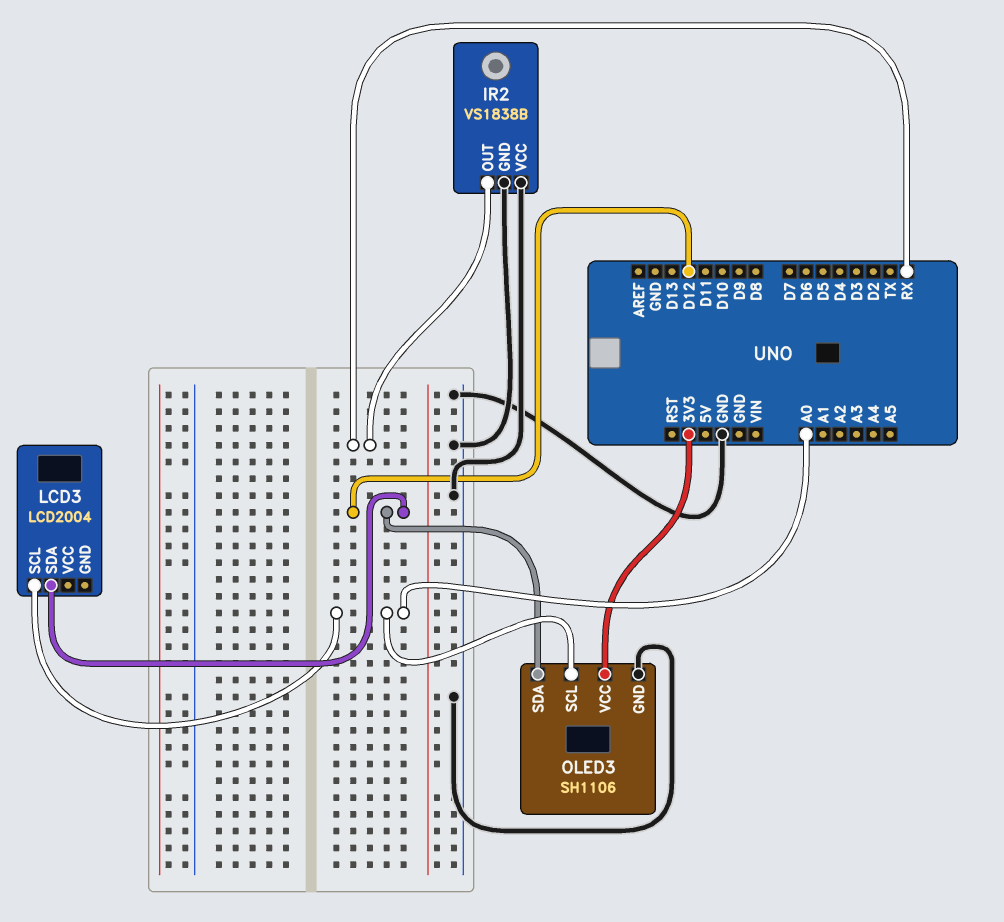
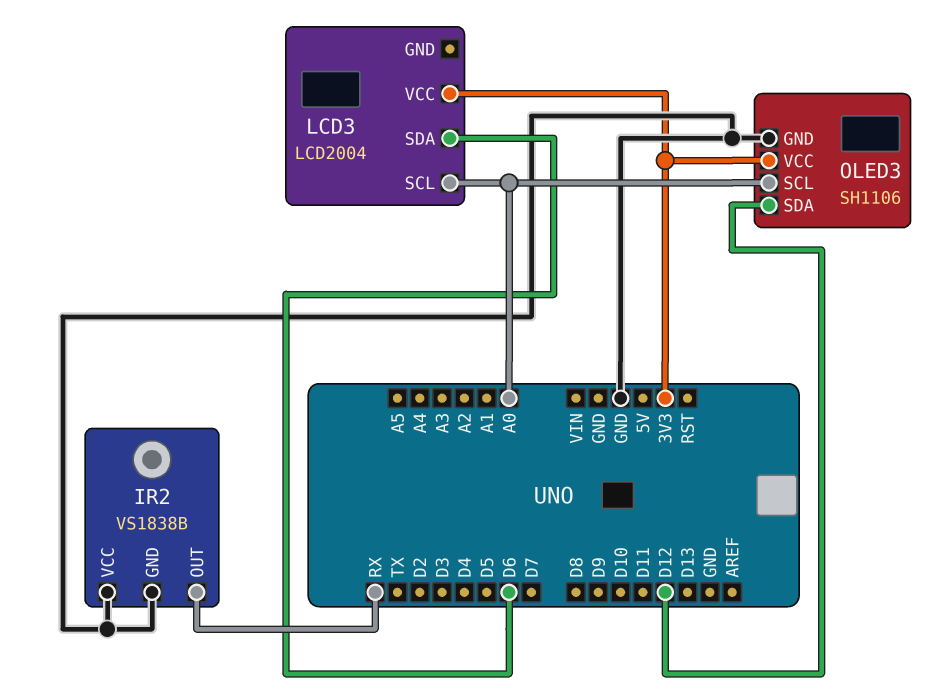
LCD3 pin SDA: D12 -> D6
LCD3 pin VCC: none -> 3V3

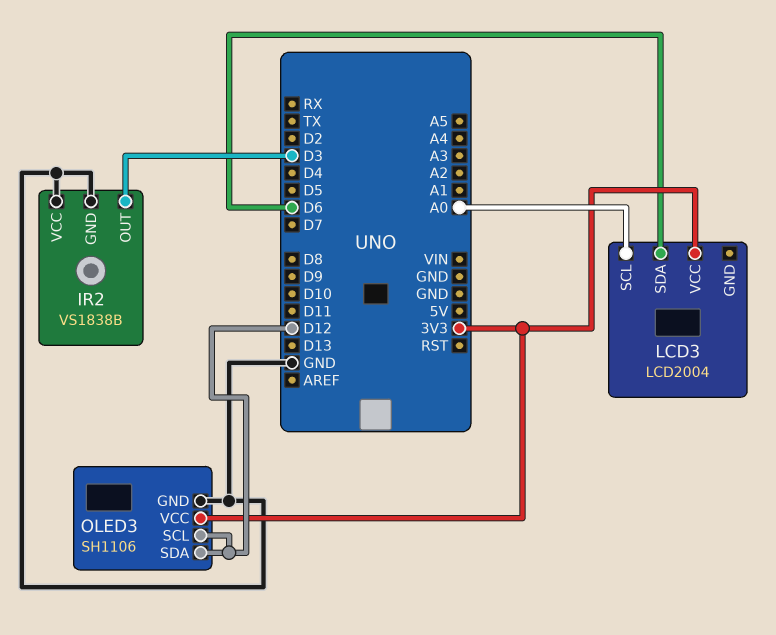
IR2 pin OUT: RX -> D3
OLED3 pin SCL: A0 -> D12

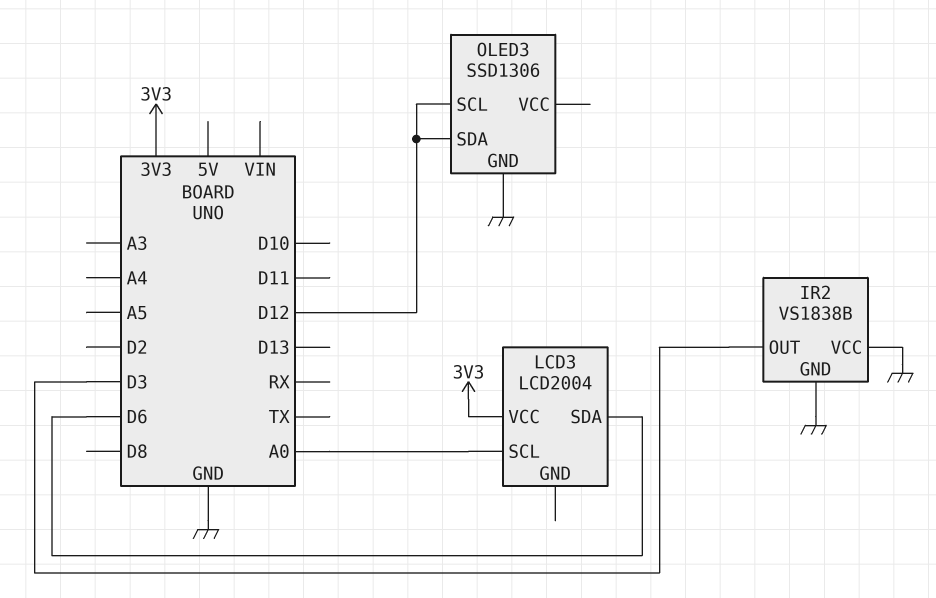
OLED3: SH1106 -> SSD1306
OLED3 pin VCC: 3V3 -> none

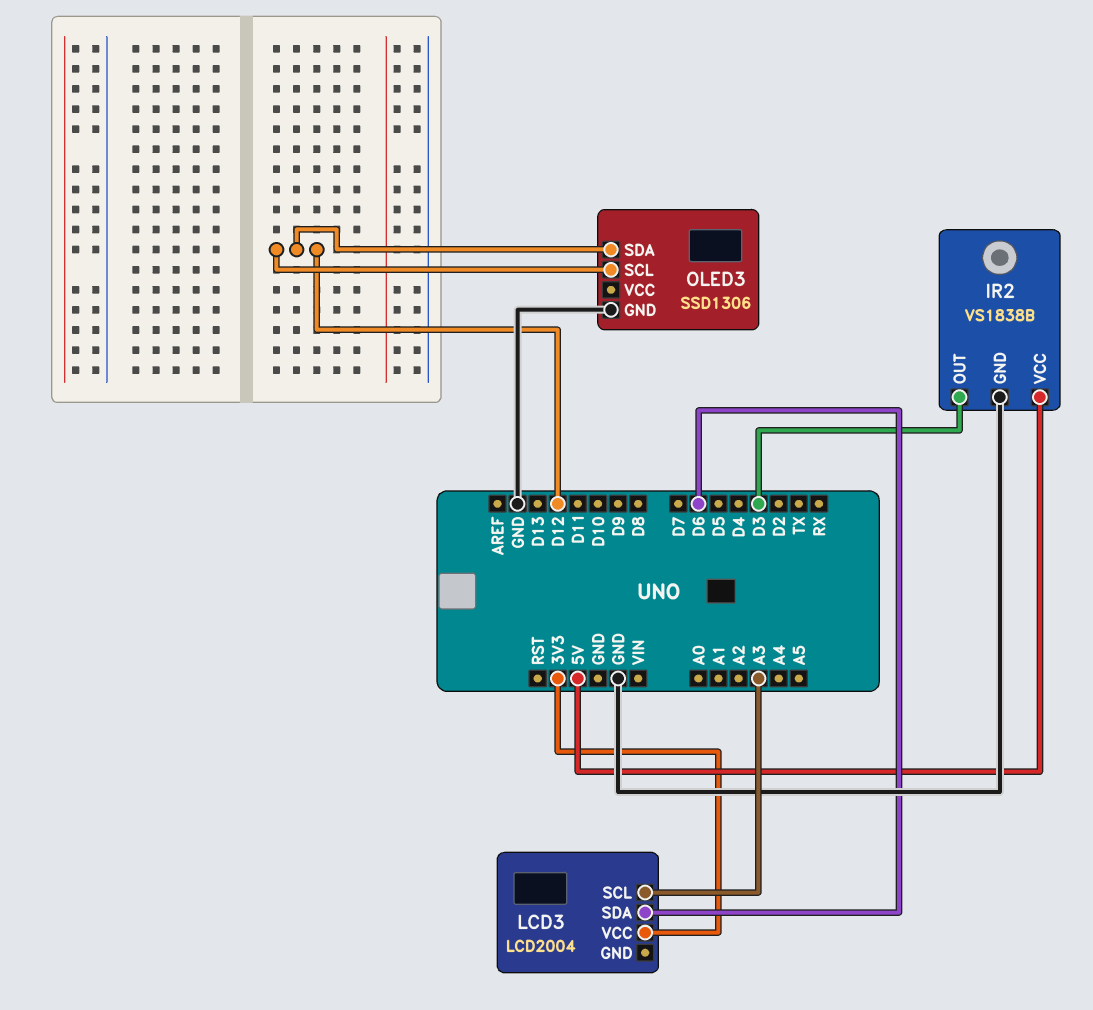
IR2 pin VCC: GND -> 5V
LCD3 pin SCL: A0 -> A3

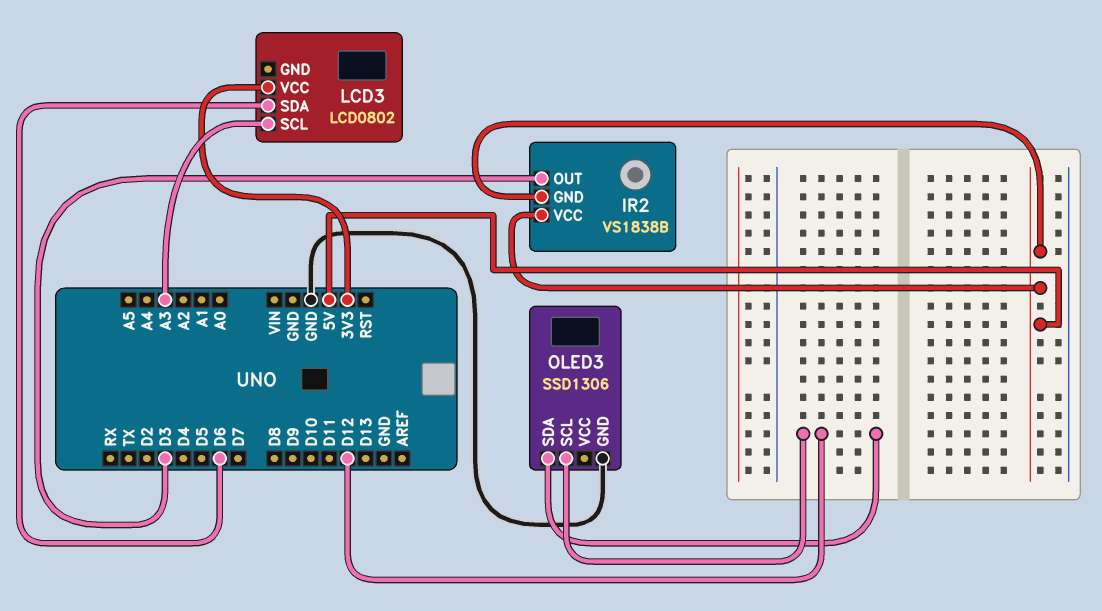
IR2 pin GND: GND -> 5V
LCD3: LCD2004 -> LCD0802

